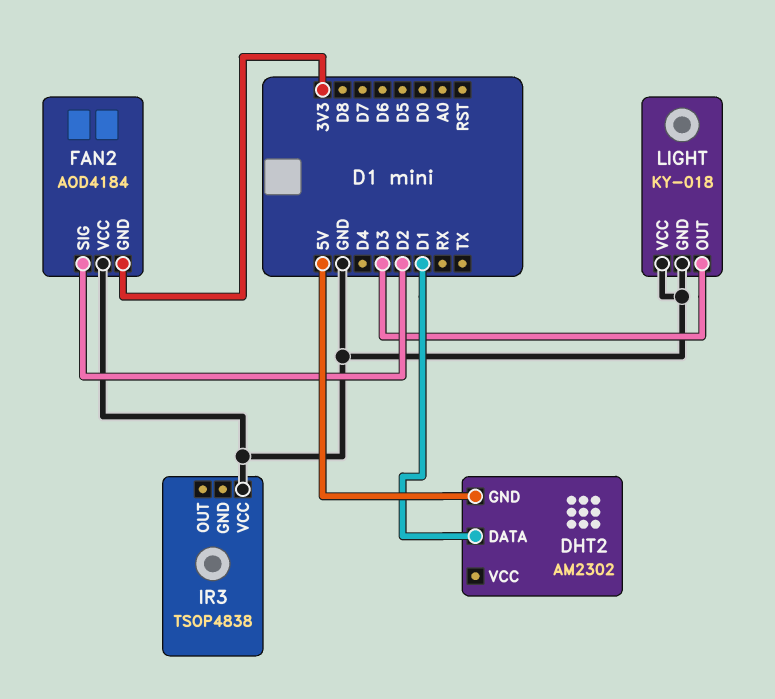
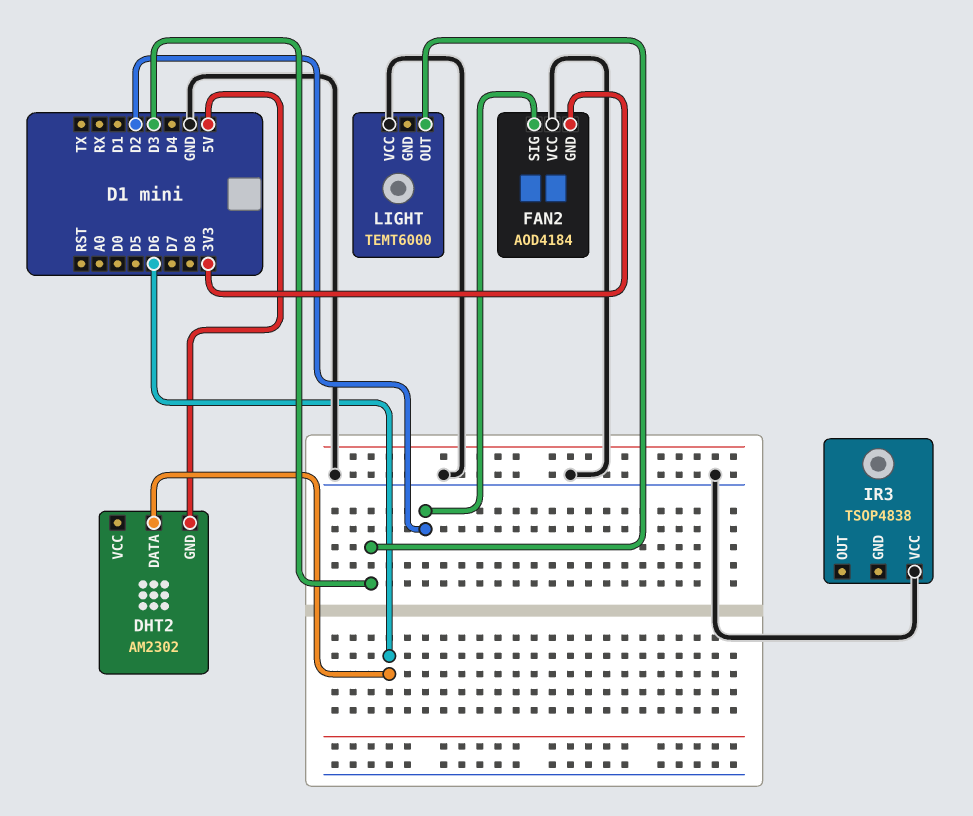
DHT2 pin DATA: D1 -> D6
LIGHT: KY-018 -> TEMT6000
LIGHT pin GND: GND -> none

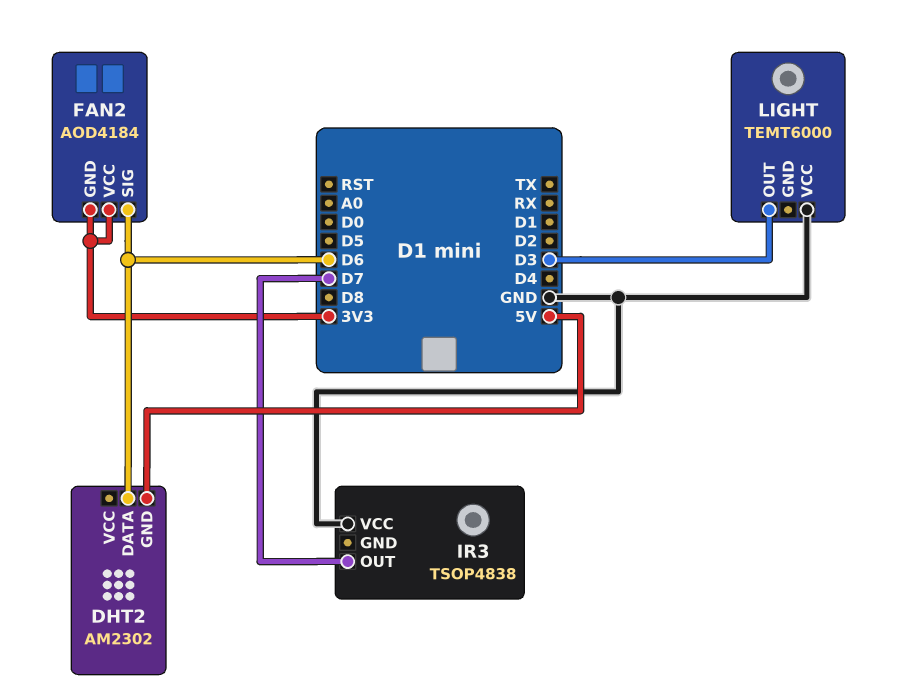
FAN2 pin SIG: D2 -> D6
FAN2 pin VCC: GND -> 3V3
IR3 pin OUT: none -> D7

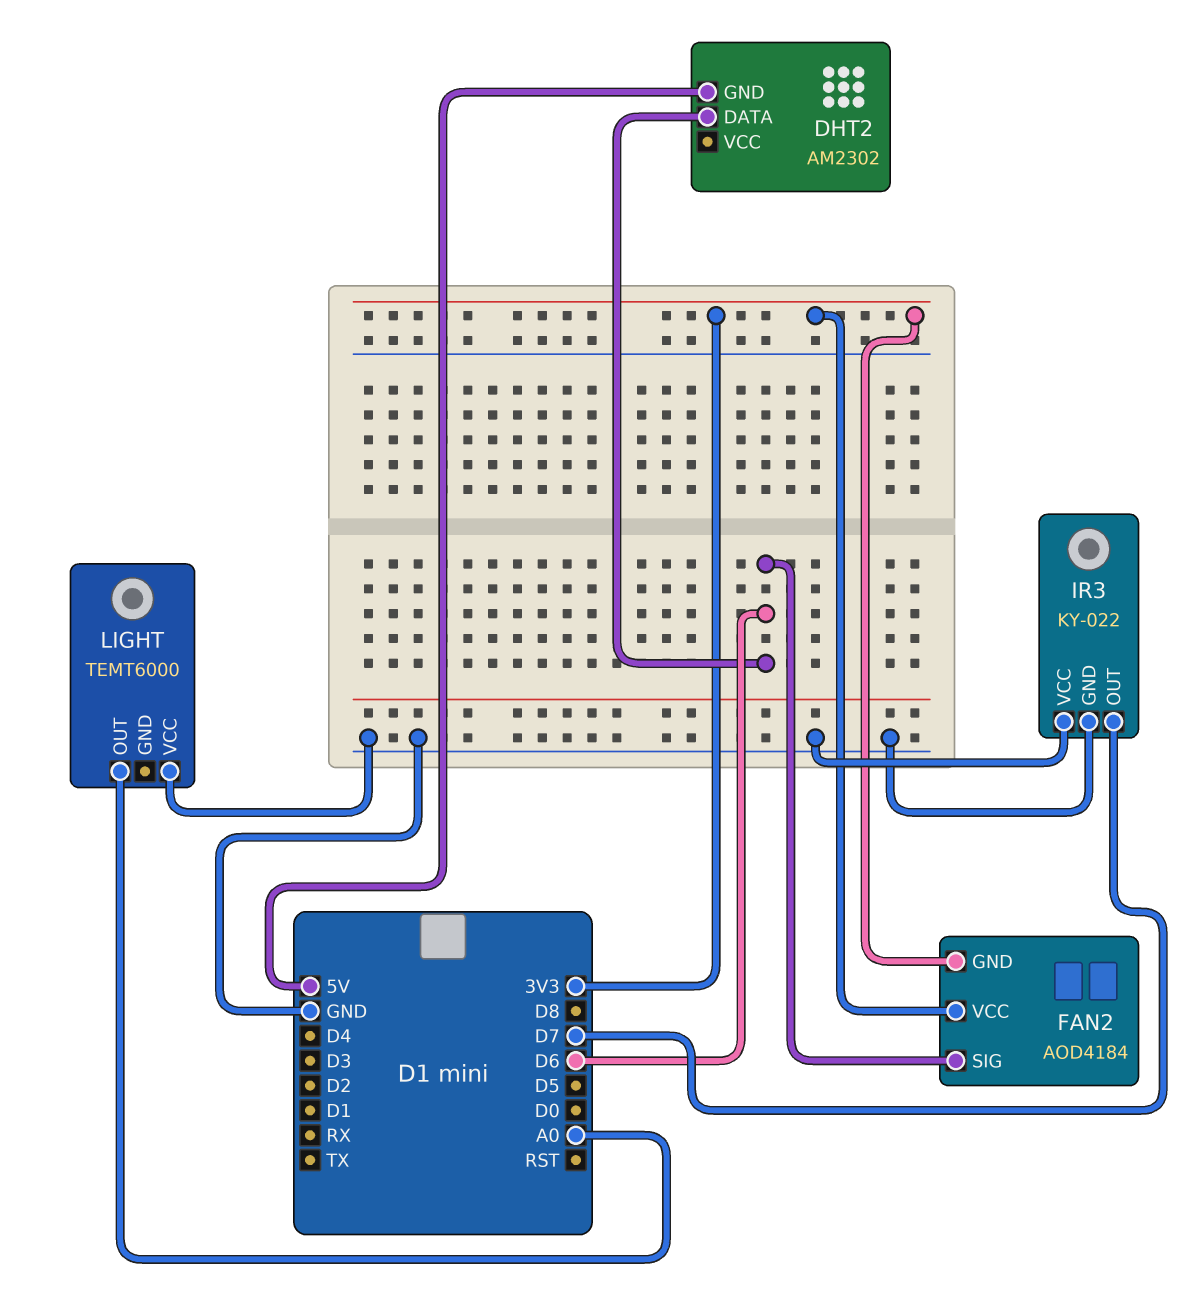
IR3: TSOP4838 -> KY-022
IR3 pin GND: none -> GND
LIGHT pin OUT: D3 -> A0

